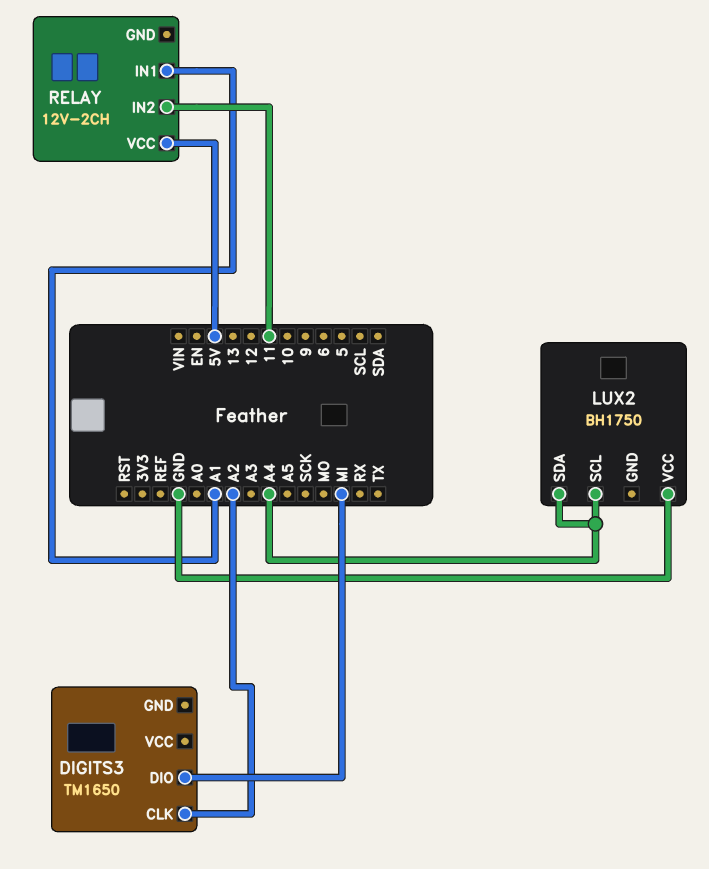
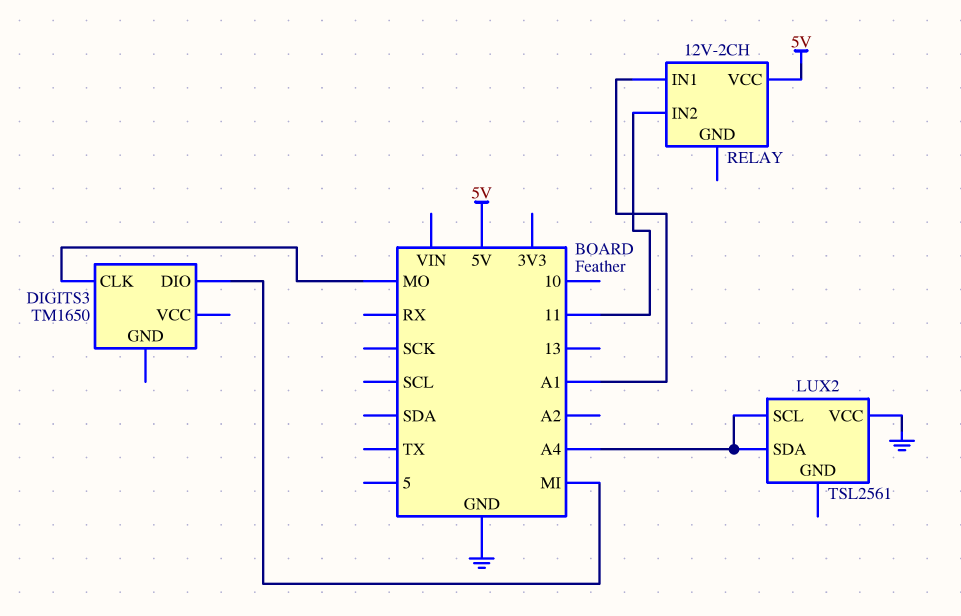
DIGITS3 pin CLK: A2 -> MO
LUX2: BH1750 -> TSL2561

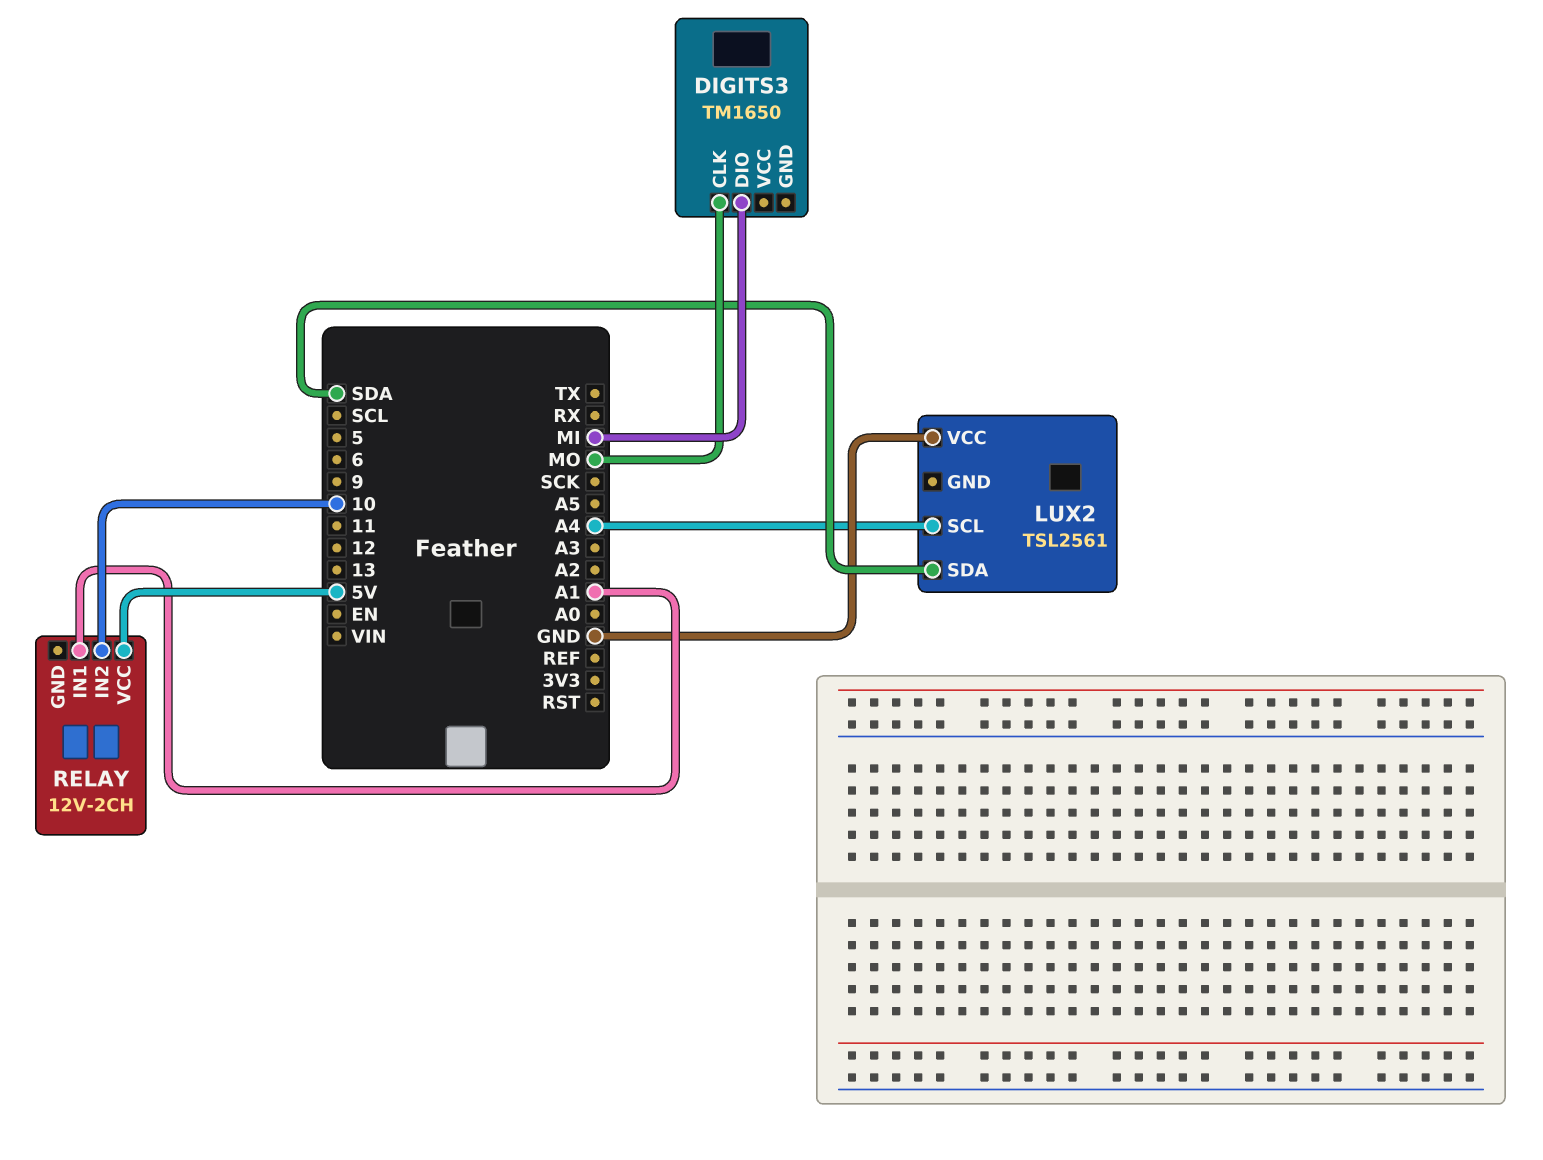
LUX2 pin SDA: A4 -> SDA
RELAY pin IN2: 11 -> 10

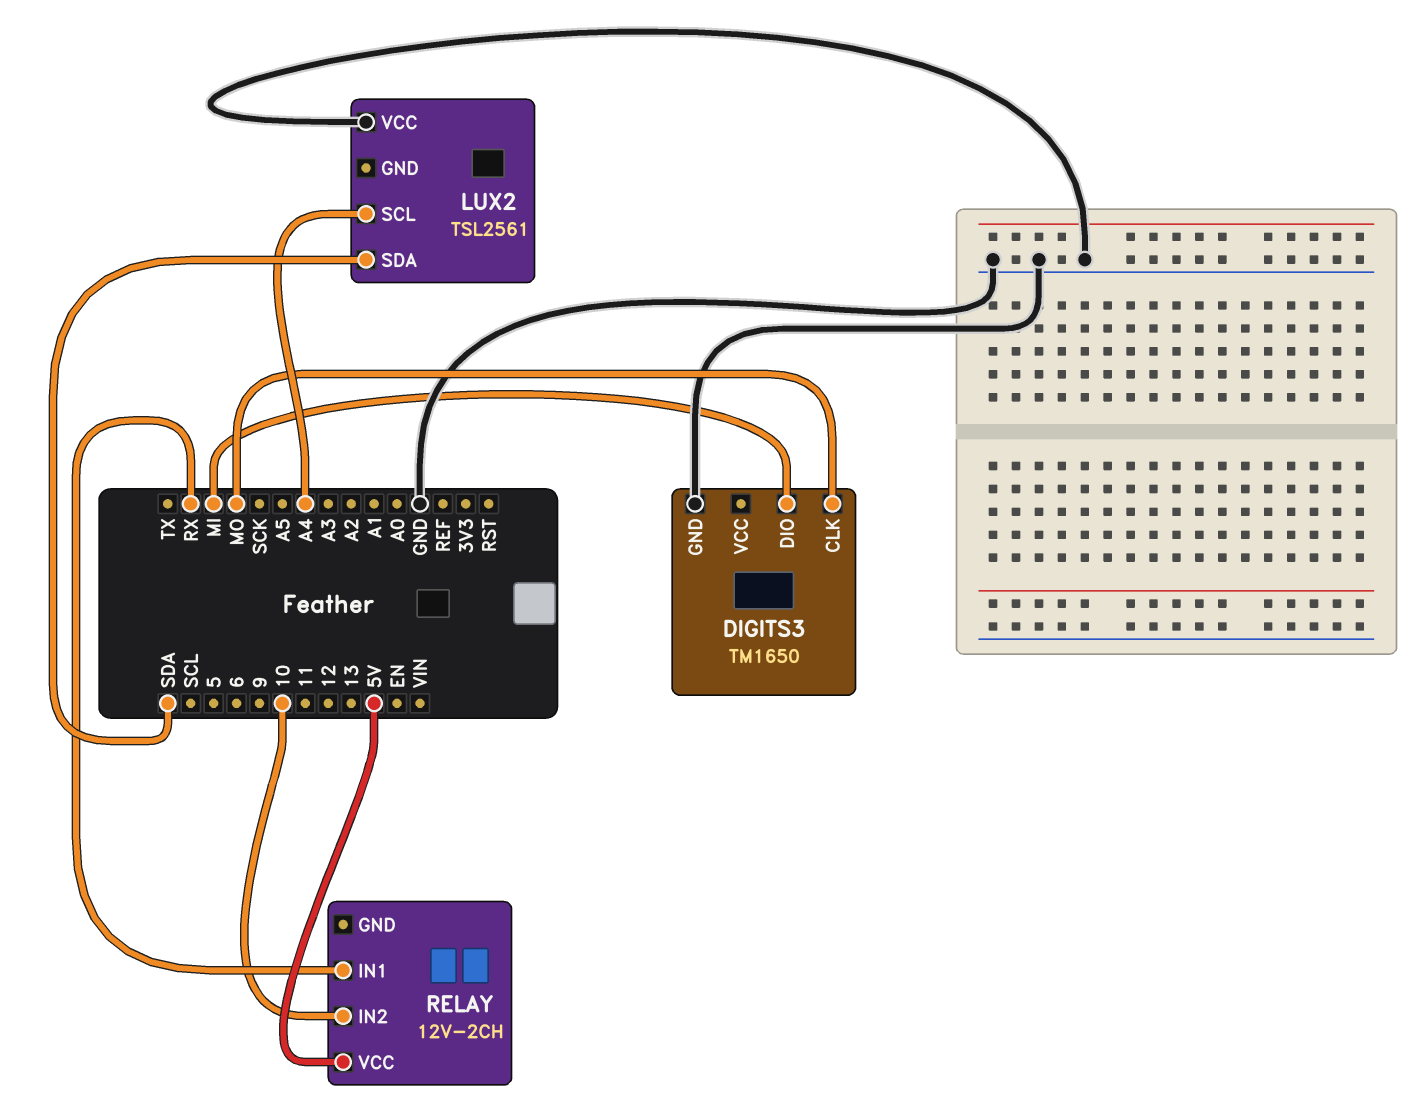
DIGITS3 pin GND: none -> GND
RELAY pin IN1: A1 -> RX

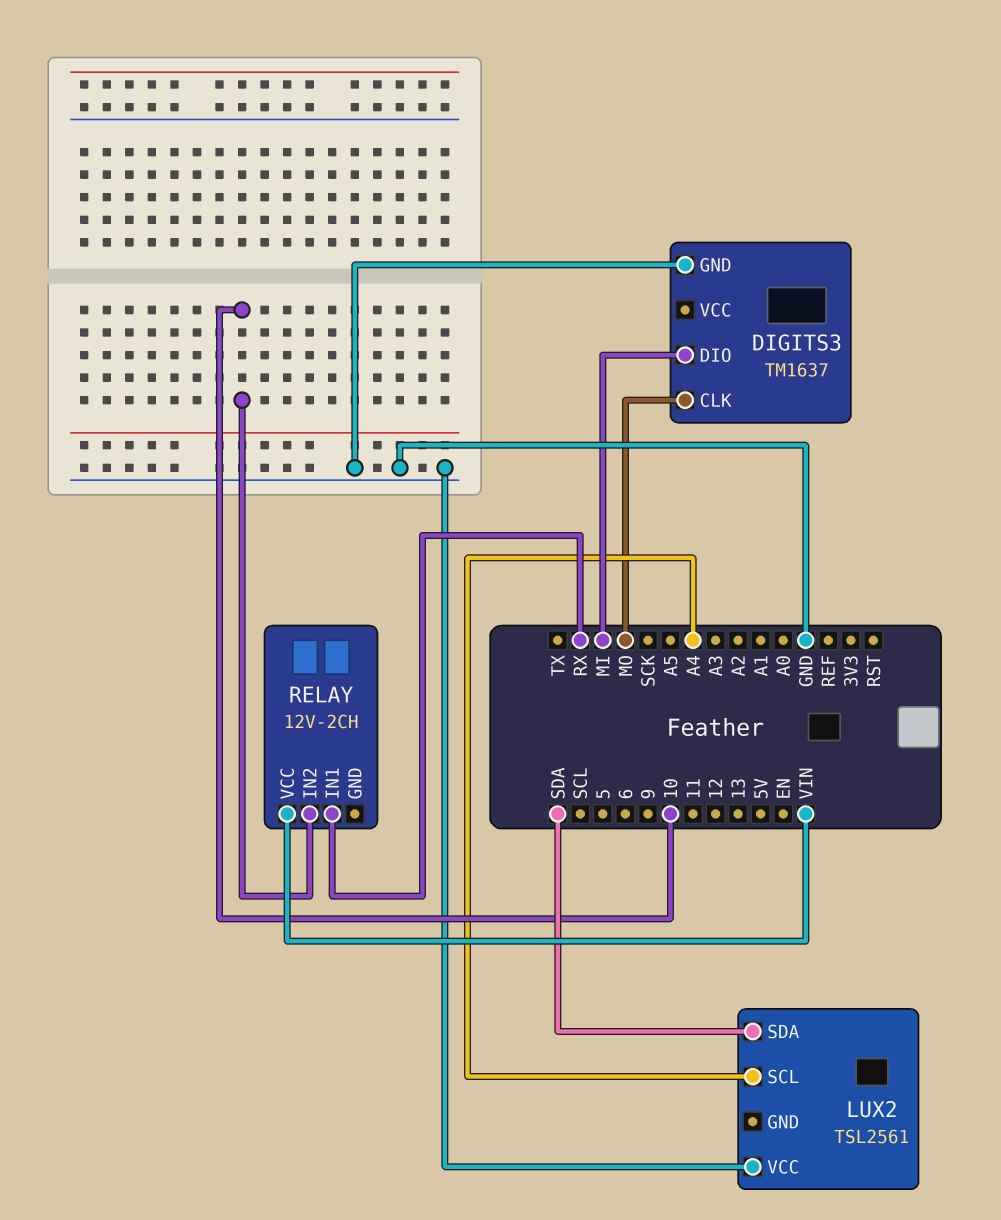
DIGITS3: TM1650 -> TM1637
RELAY pin VCC: 5V -> VIN

